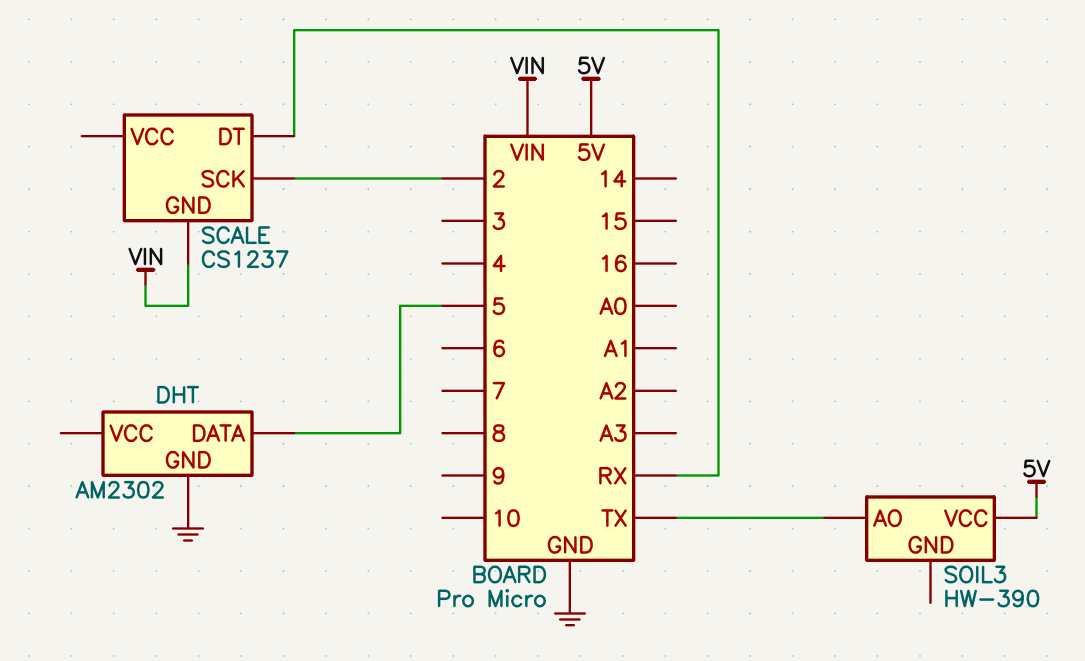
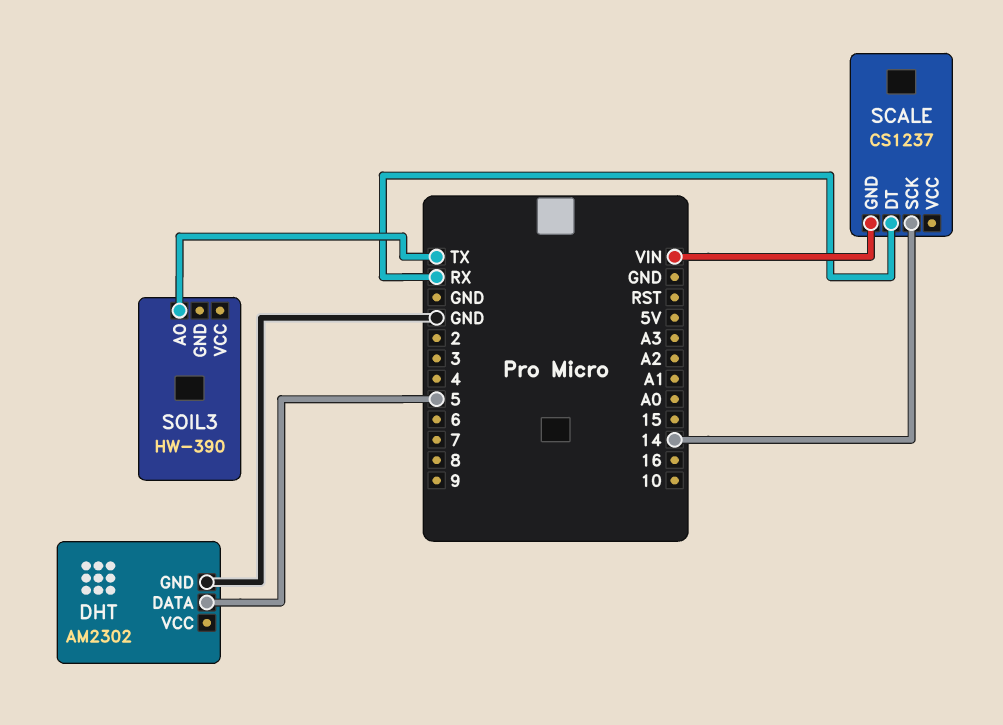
SCALE pin SCK: 2 -> 14
SOIL3 pin VCC: 5V -> none

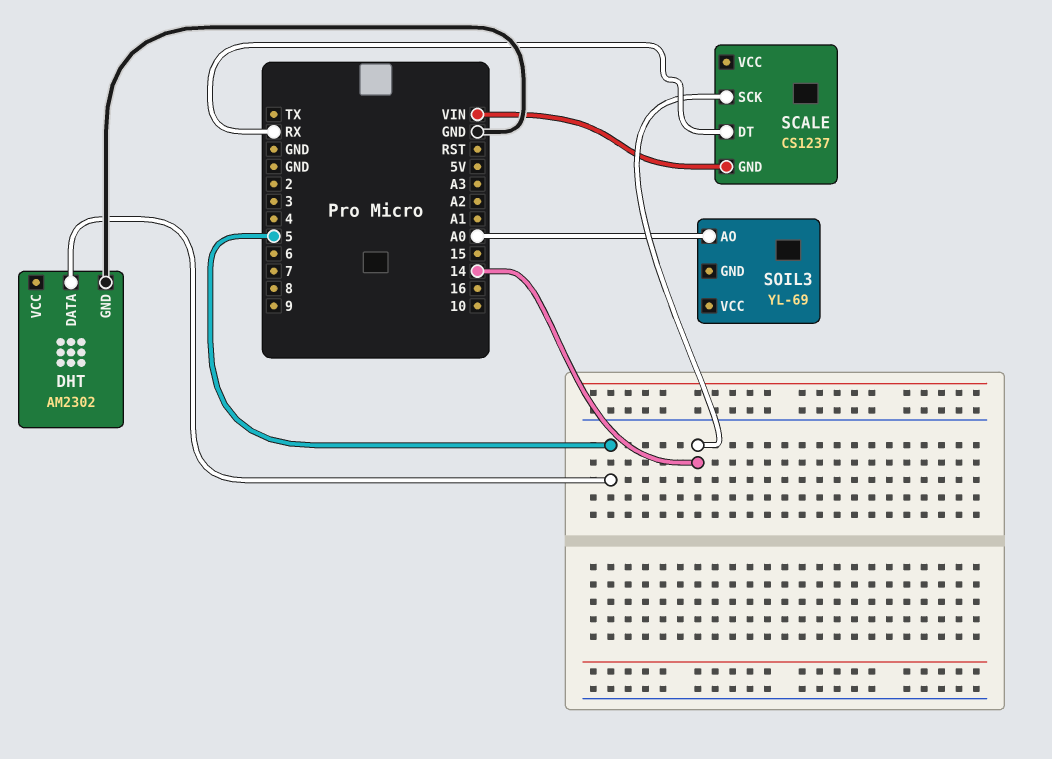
SOIL3: HW-390 -> YL-69
SOIL3 pin AO: TX -> A0

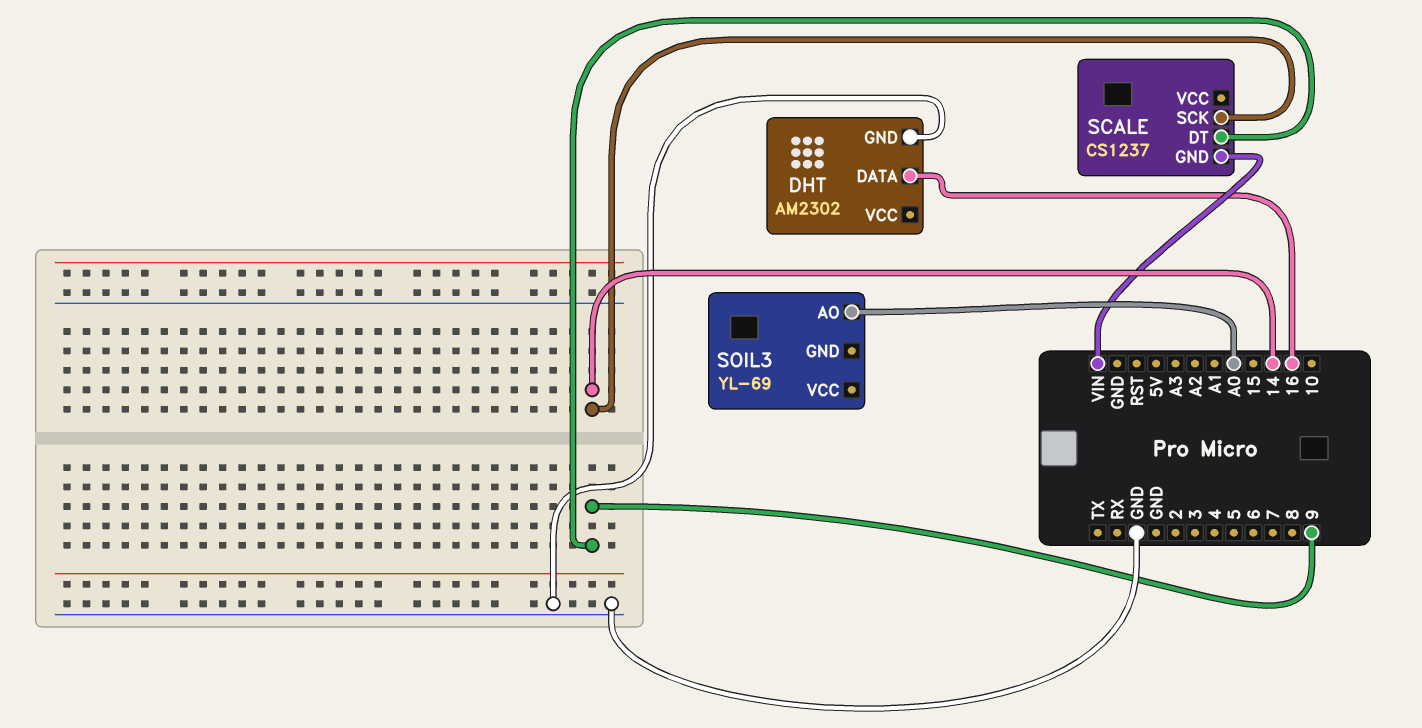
DHT pin DATA: 5 -> 16
SCALE pin DT: RX -> 9

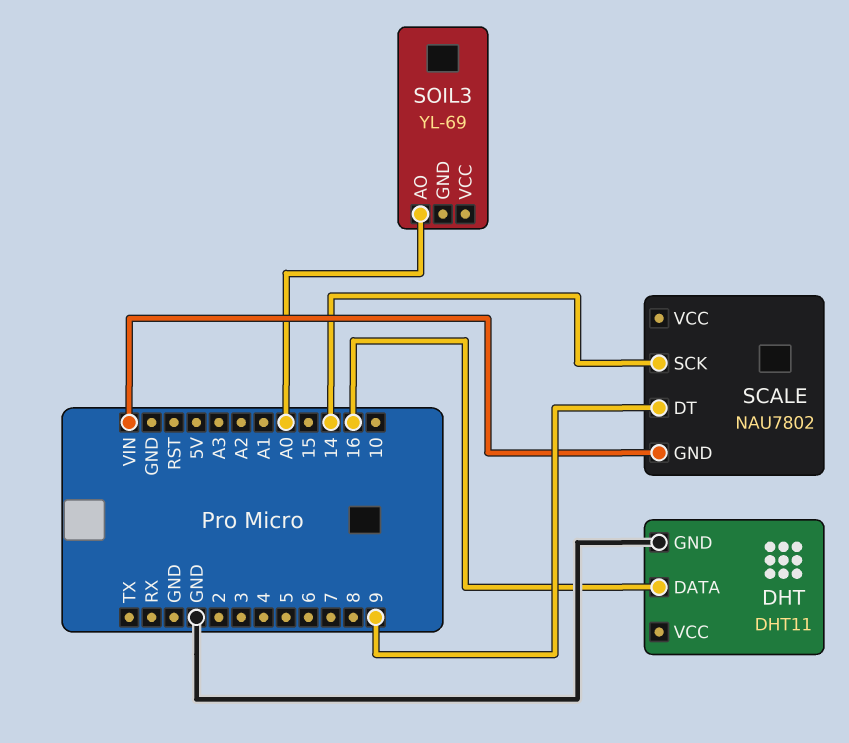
DHT: AM2302 -> DHT11
SCALE: CS1237 -> NAU7802

